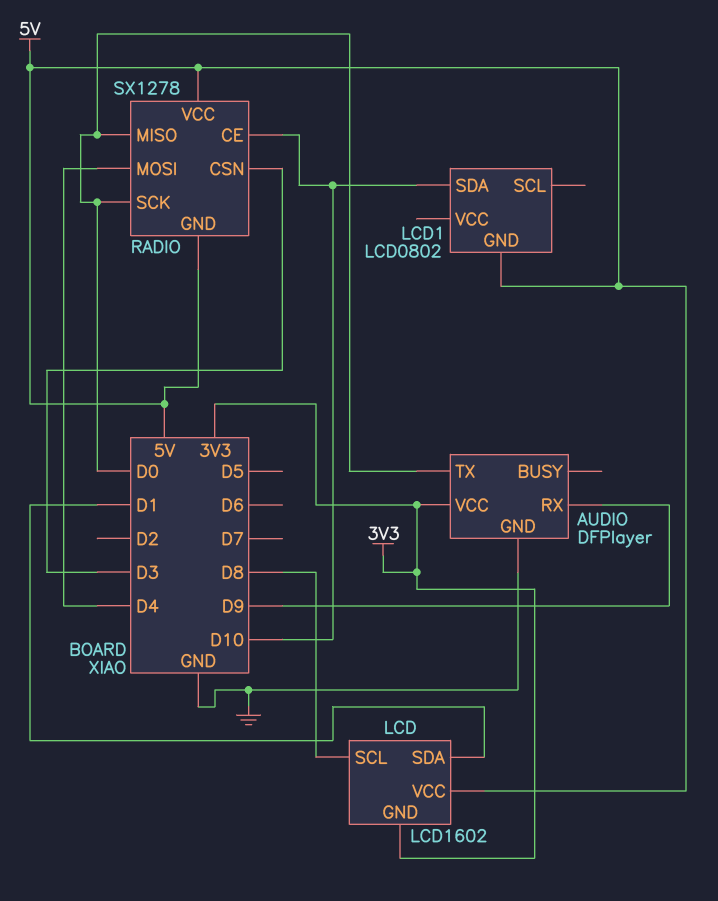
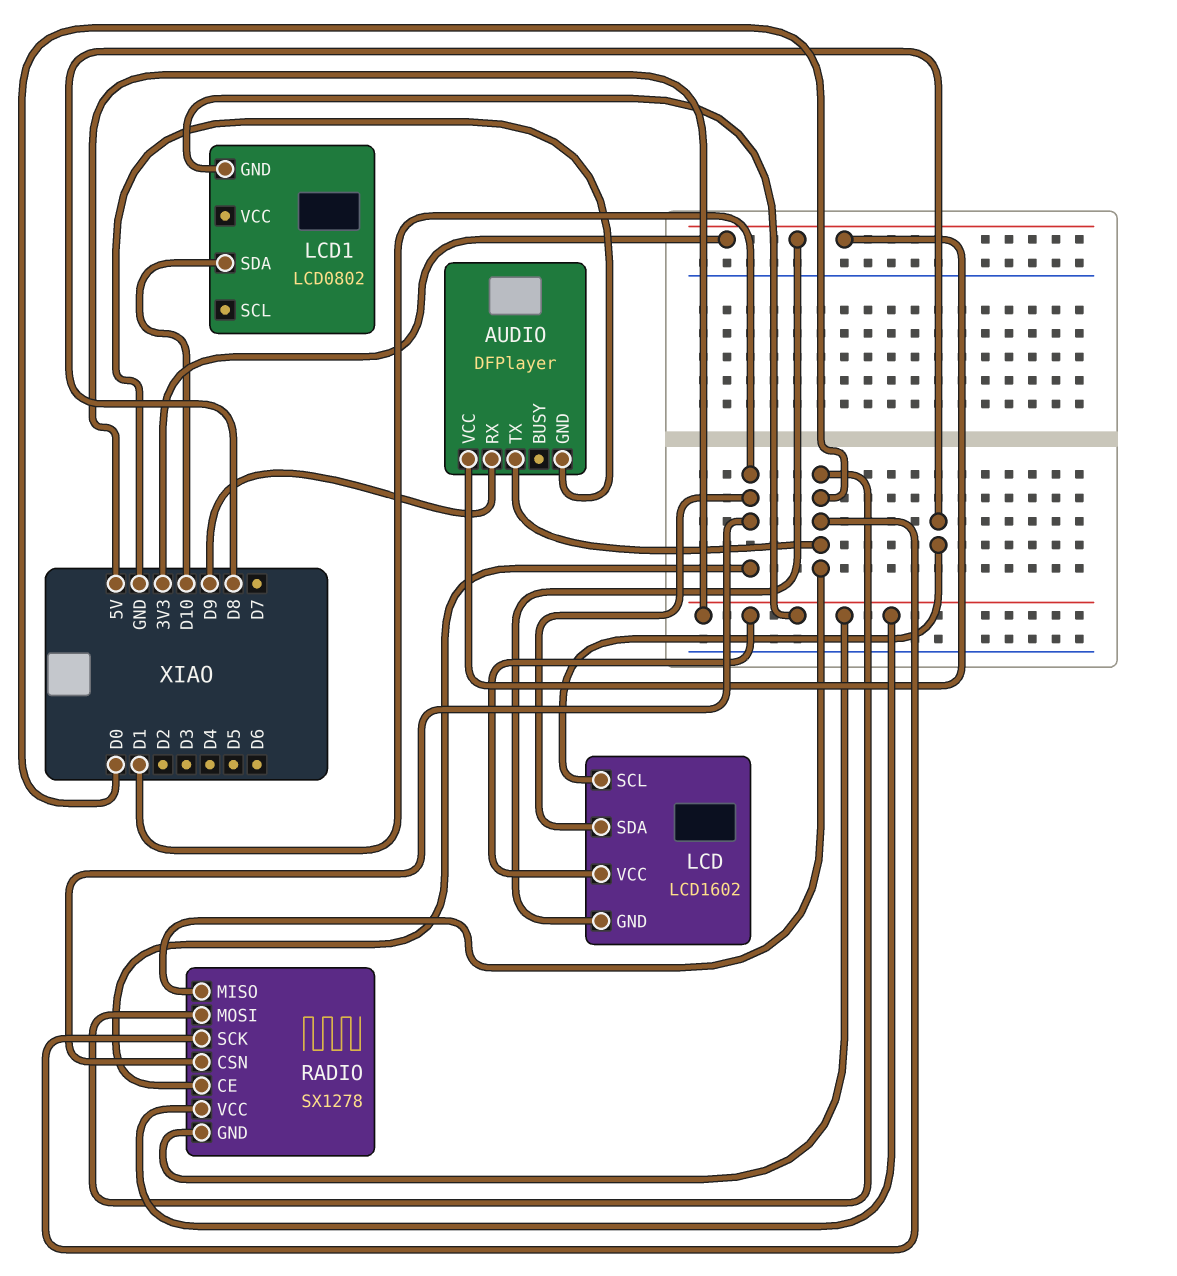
RADIO pin CE: D10 -> D1
RADIO pin CSN: D3 -> D1
RADIO pin MOSI: D4 -> D0

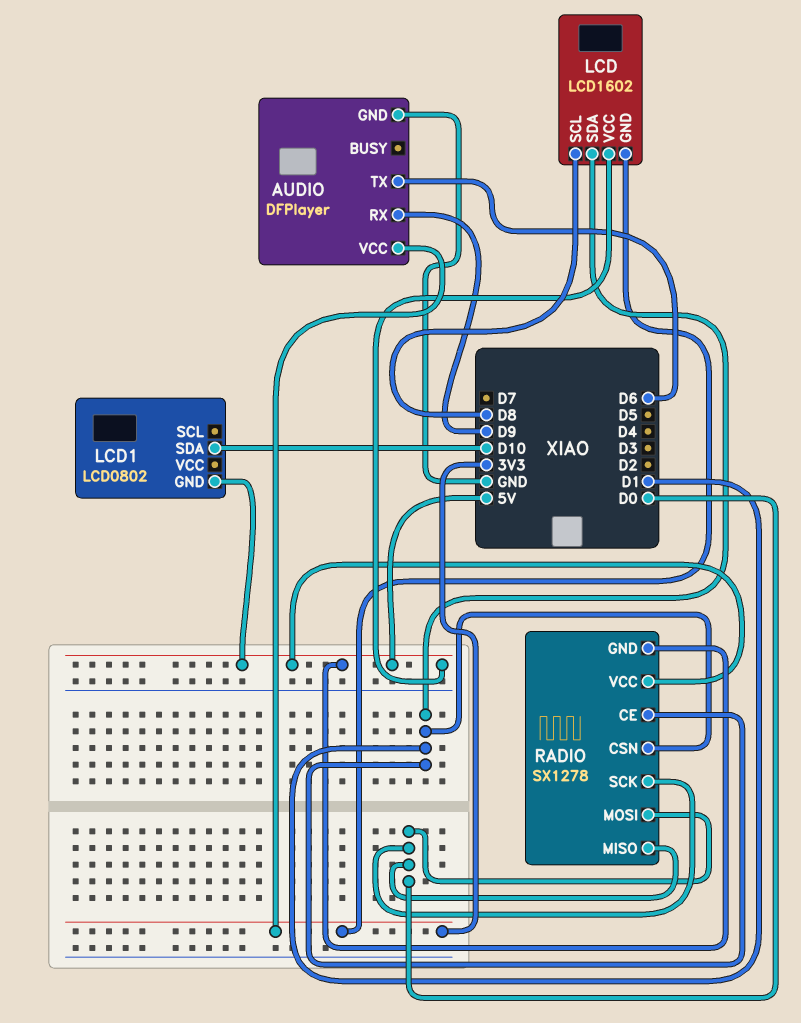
AUDIO pin TX: D0 -> D6

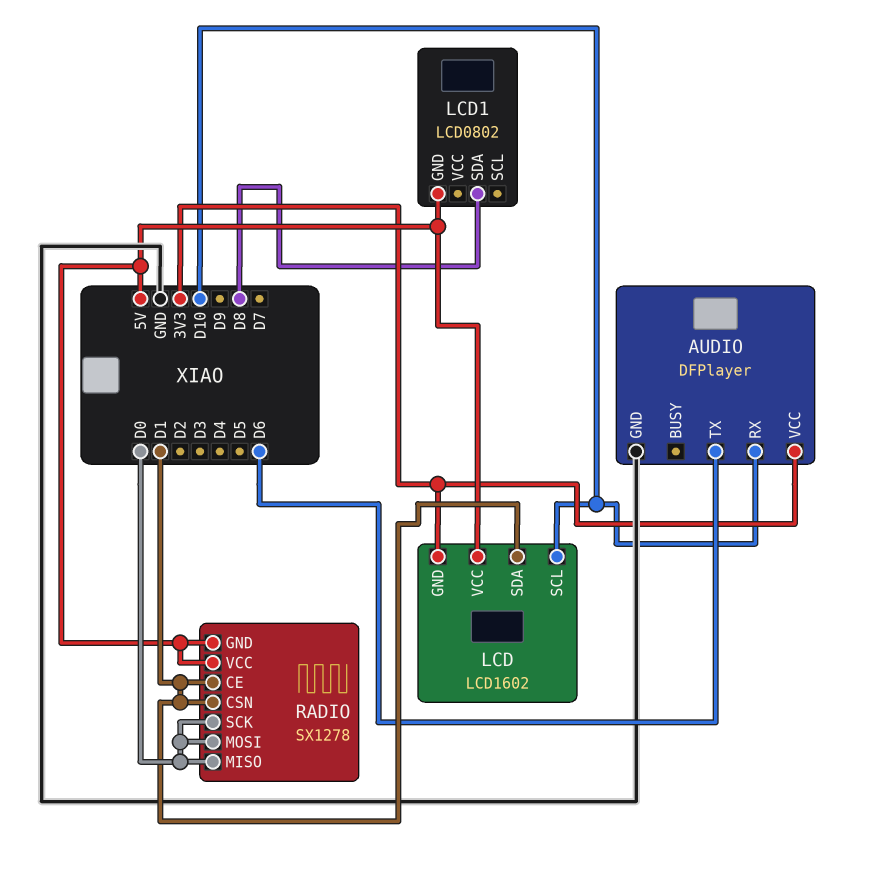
AUDIO pin RX: D9 -> D10
LCD pin SCL: D8 -> D10
LCD1 pin SDA: D10 -> D8

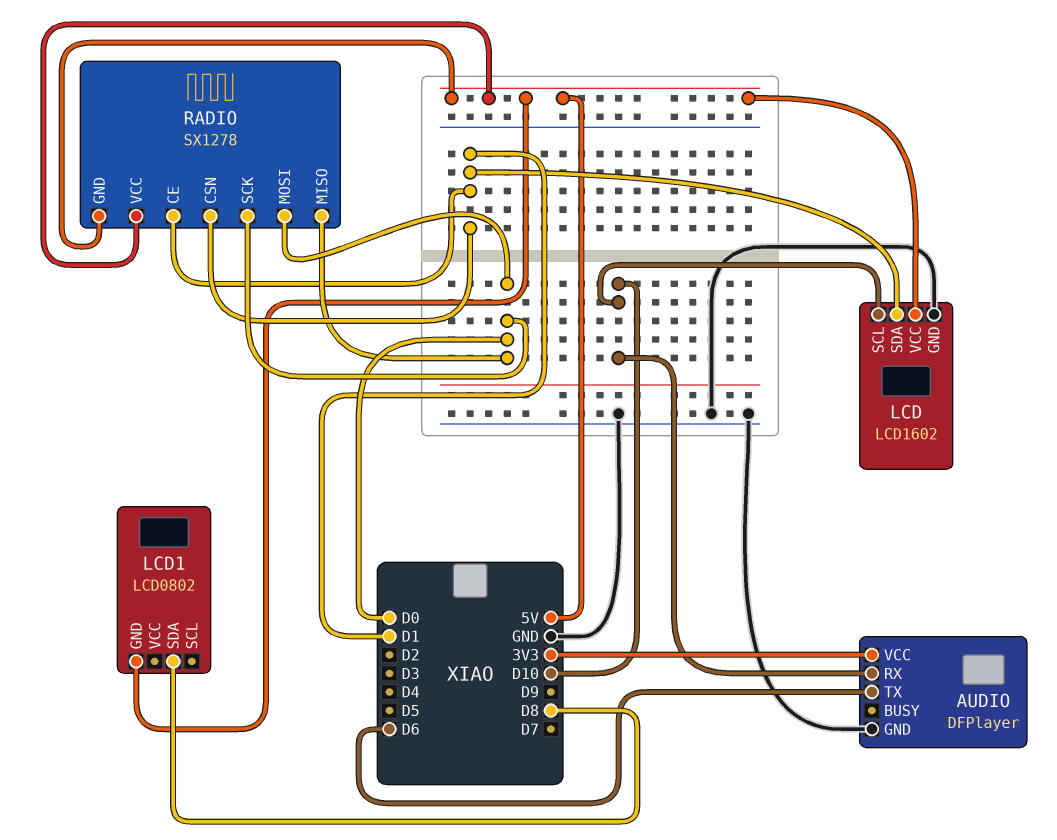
LCD pin GND: 3V3 -> GND

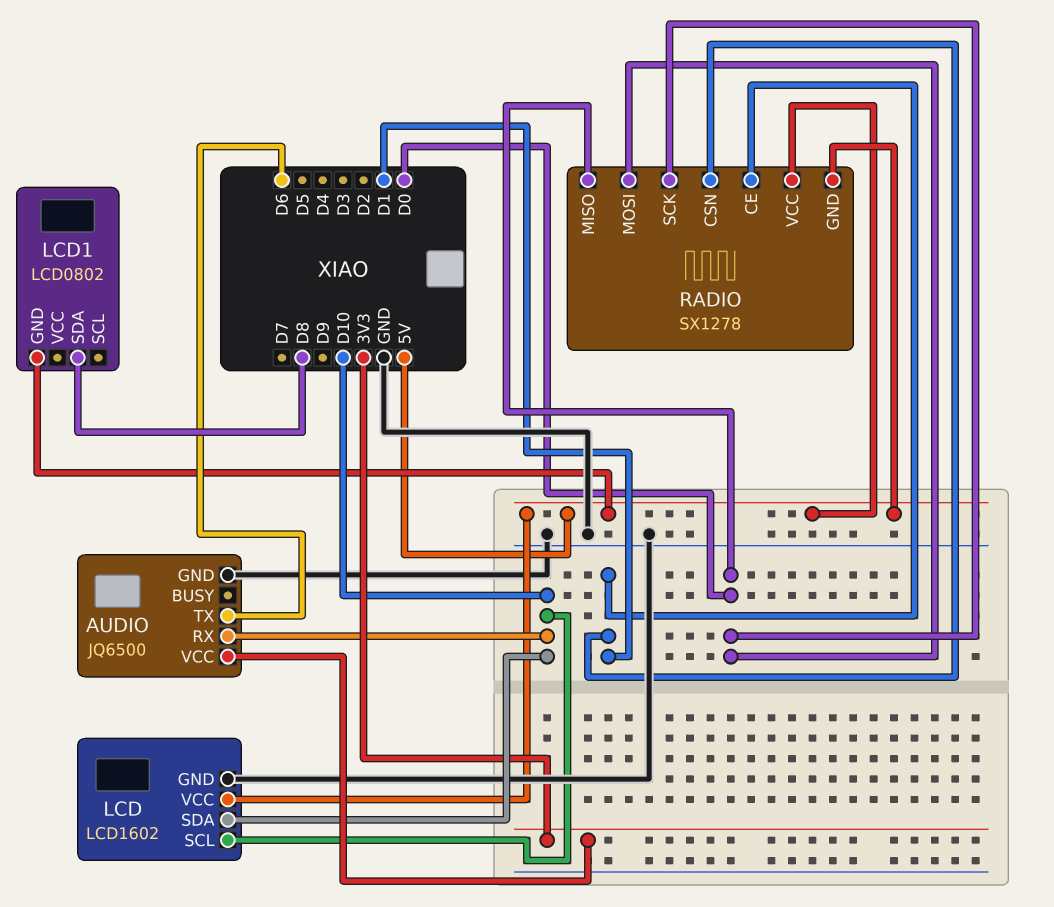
AUDIO: DFPlayer -> JQ6500
LCD pin SDA: D1 -> D10

